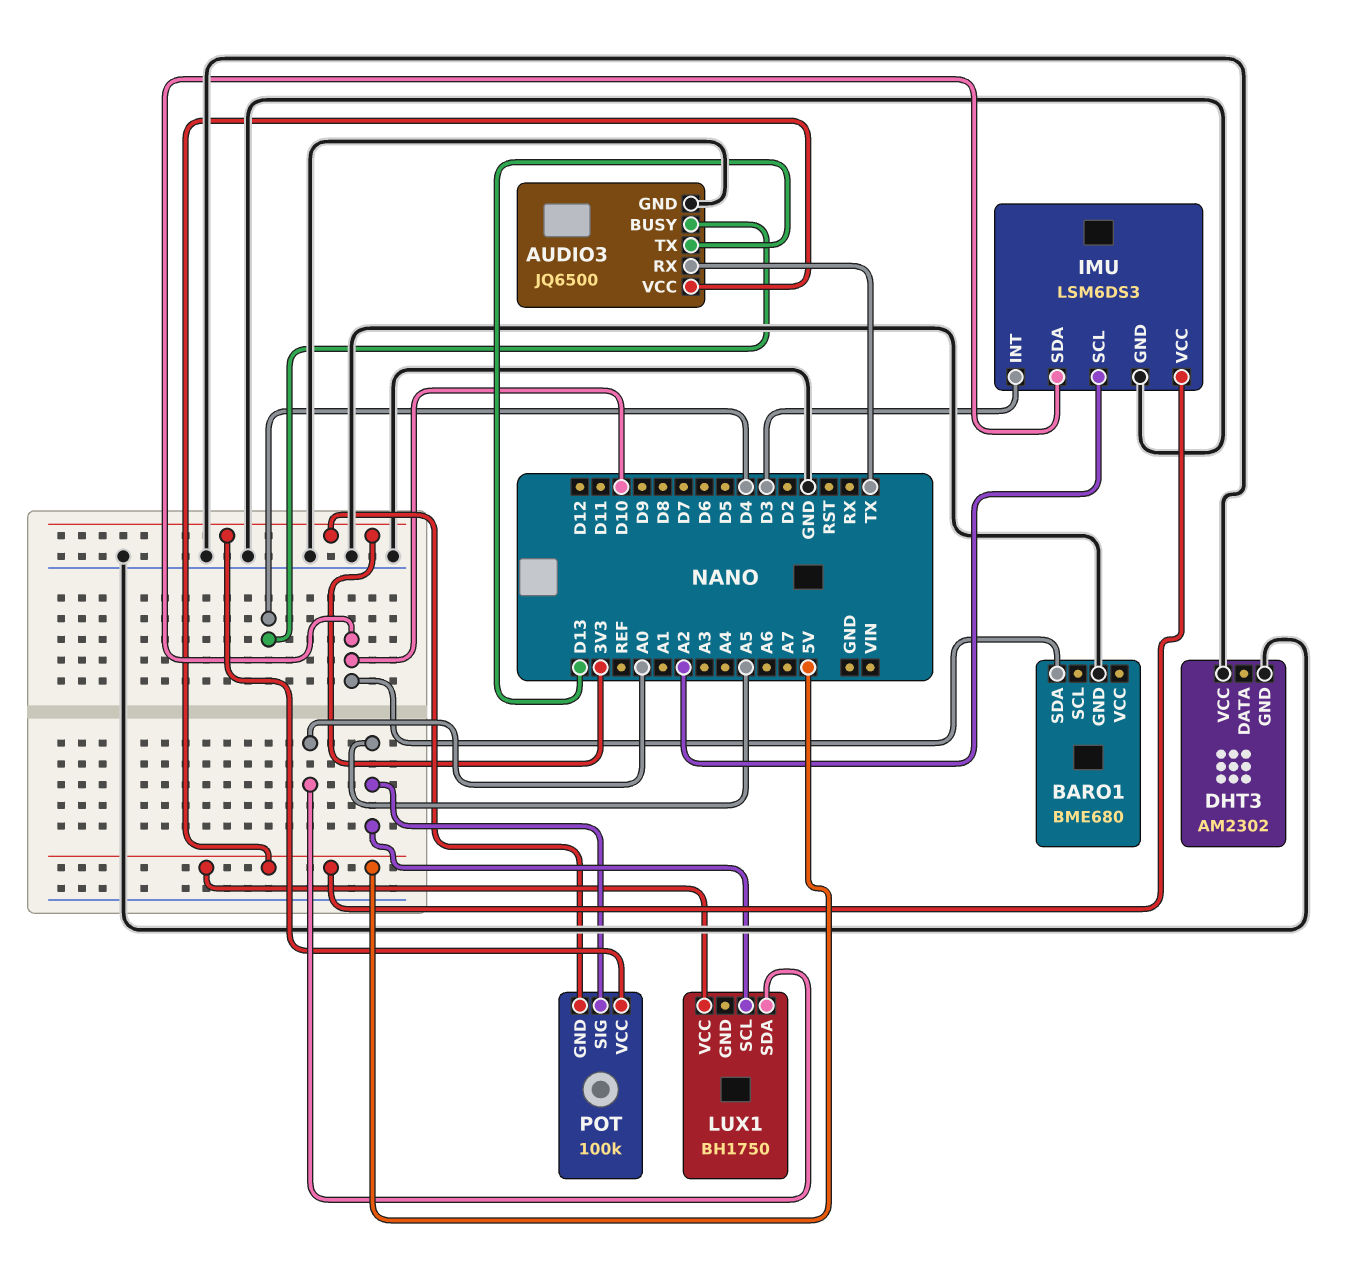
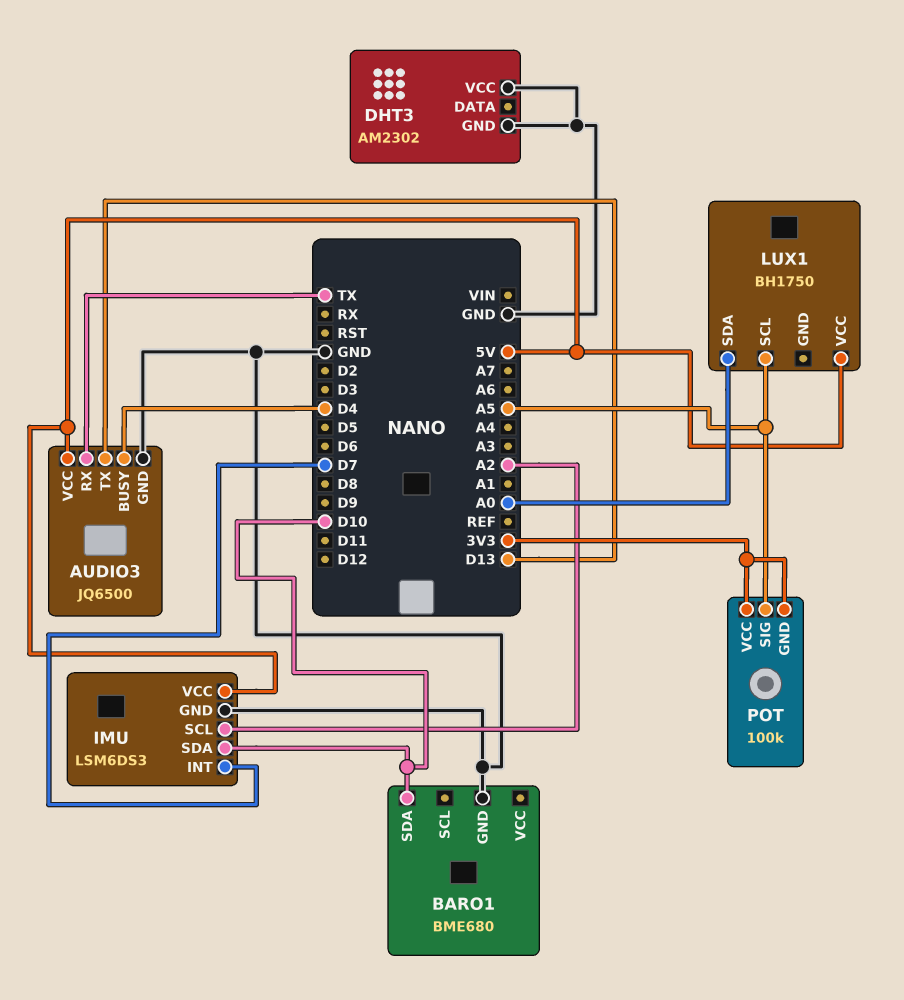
IMU pin INT: D3 -> D7

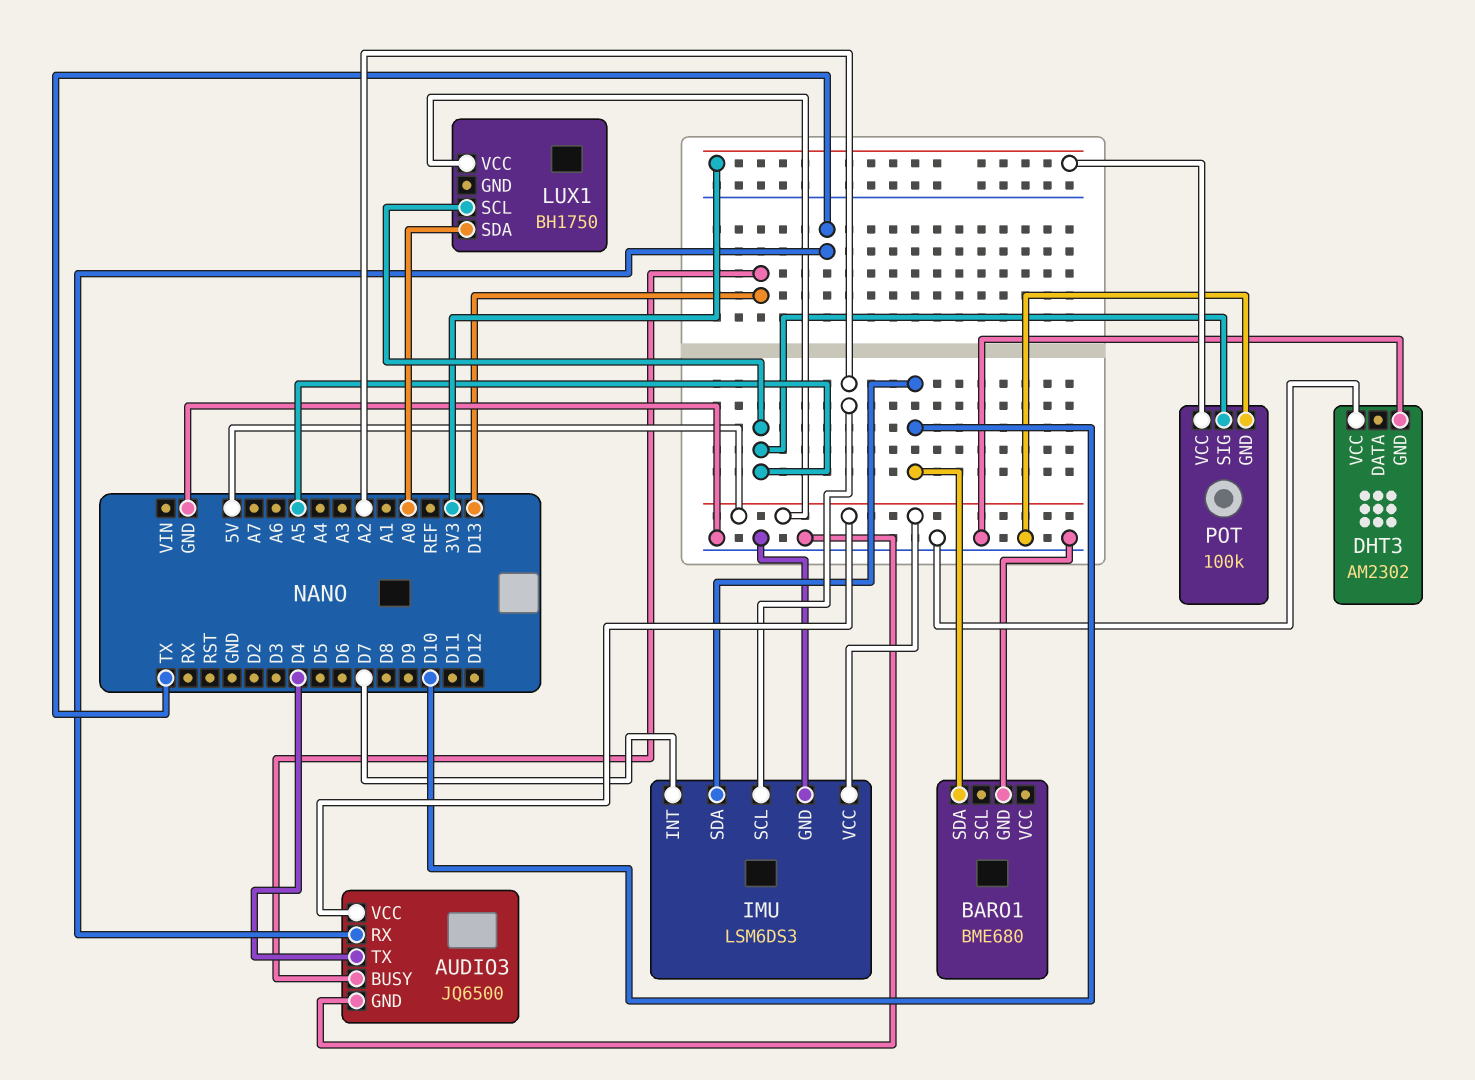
AUDIO3 pin BUSY: D4 -> D13
AUDIO3 pin TX: D13 -> D4
POT pin GND: 3V3 -> GND

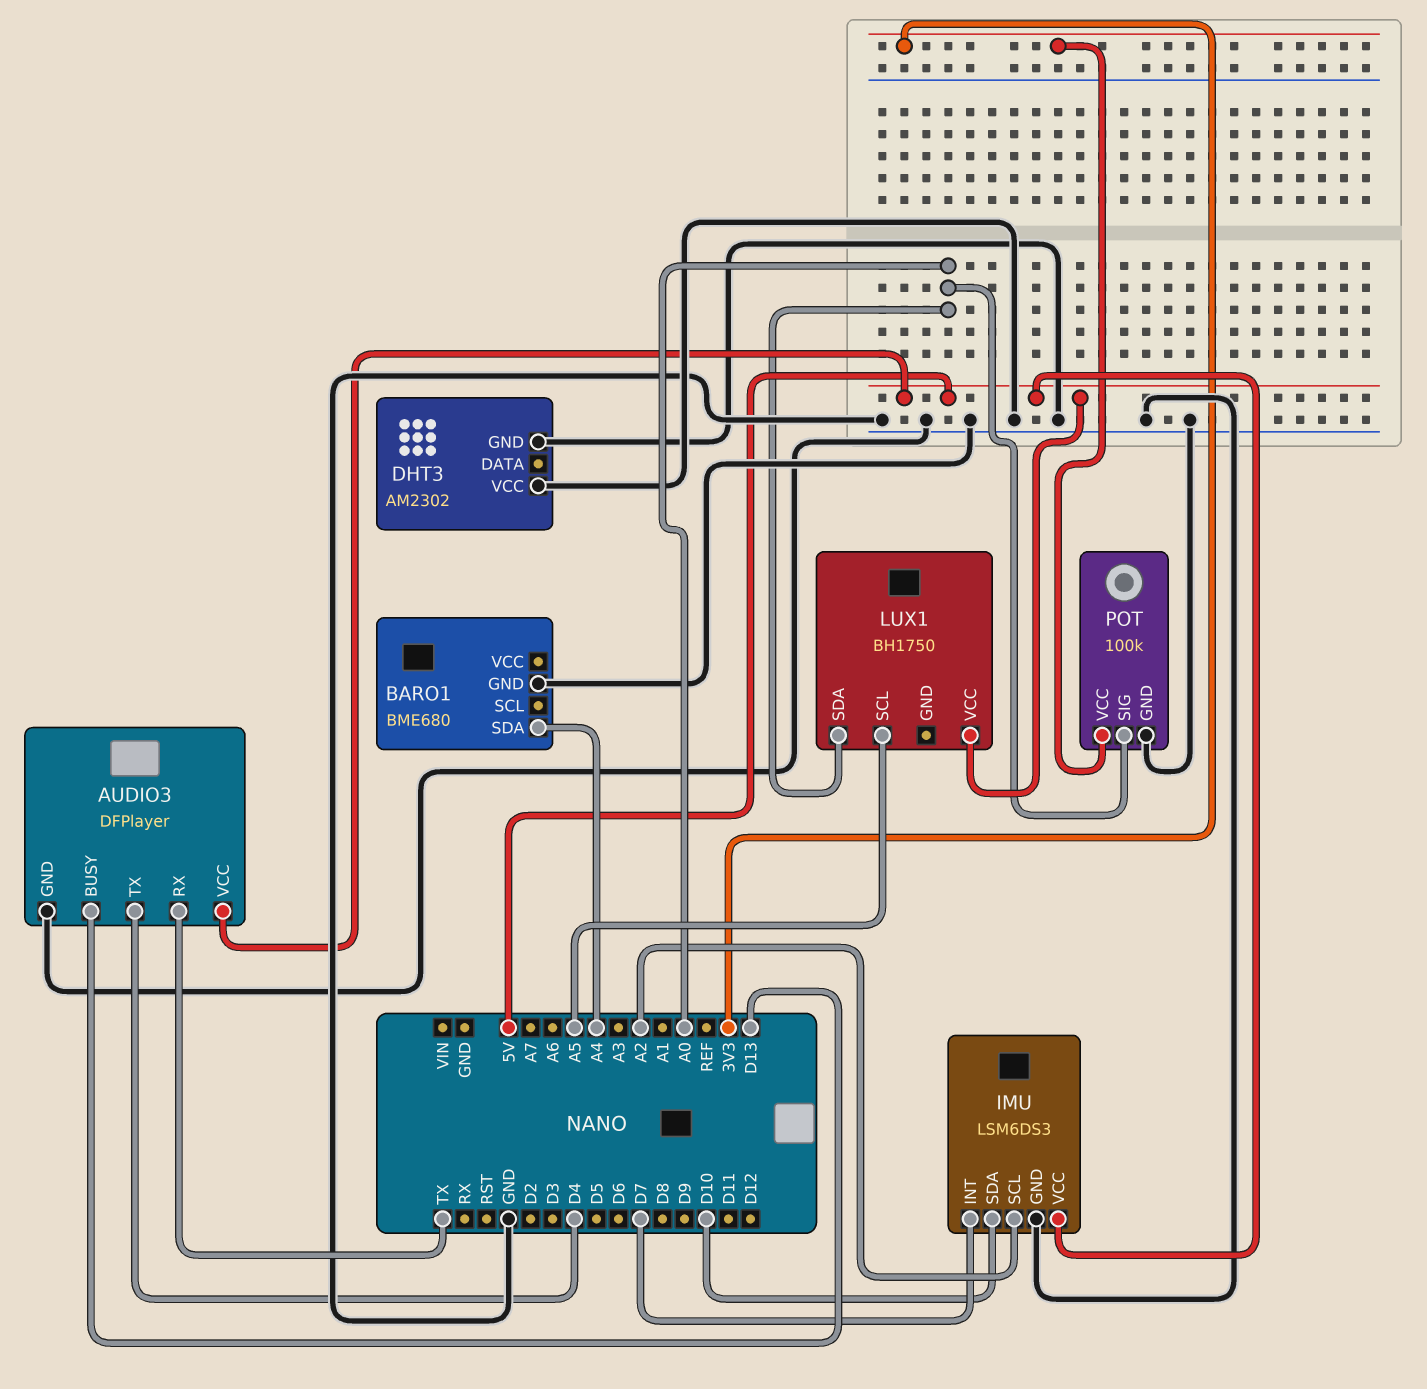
AUDIO3: JQ6500 -> DFPlayer
BARO1 pin SDA: D10 -> A4
POT pin SIG: A5 -> A0

